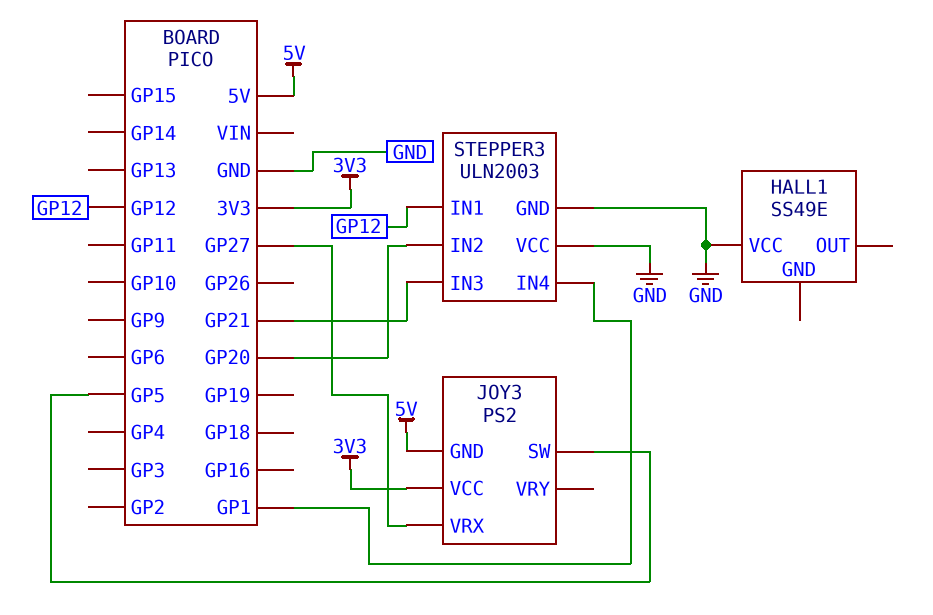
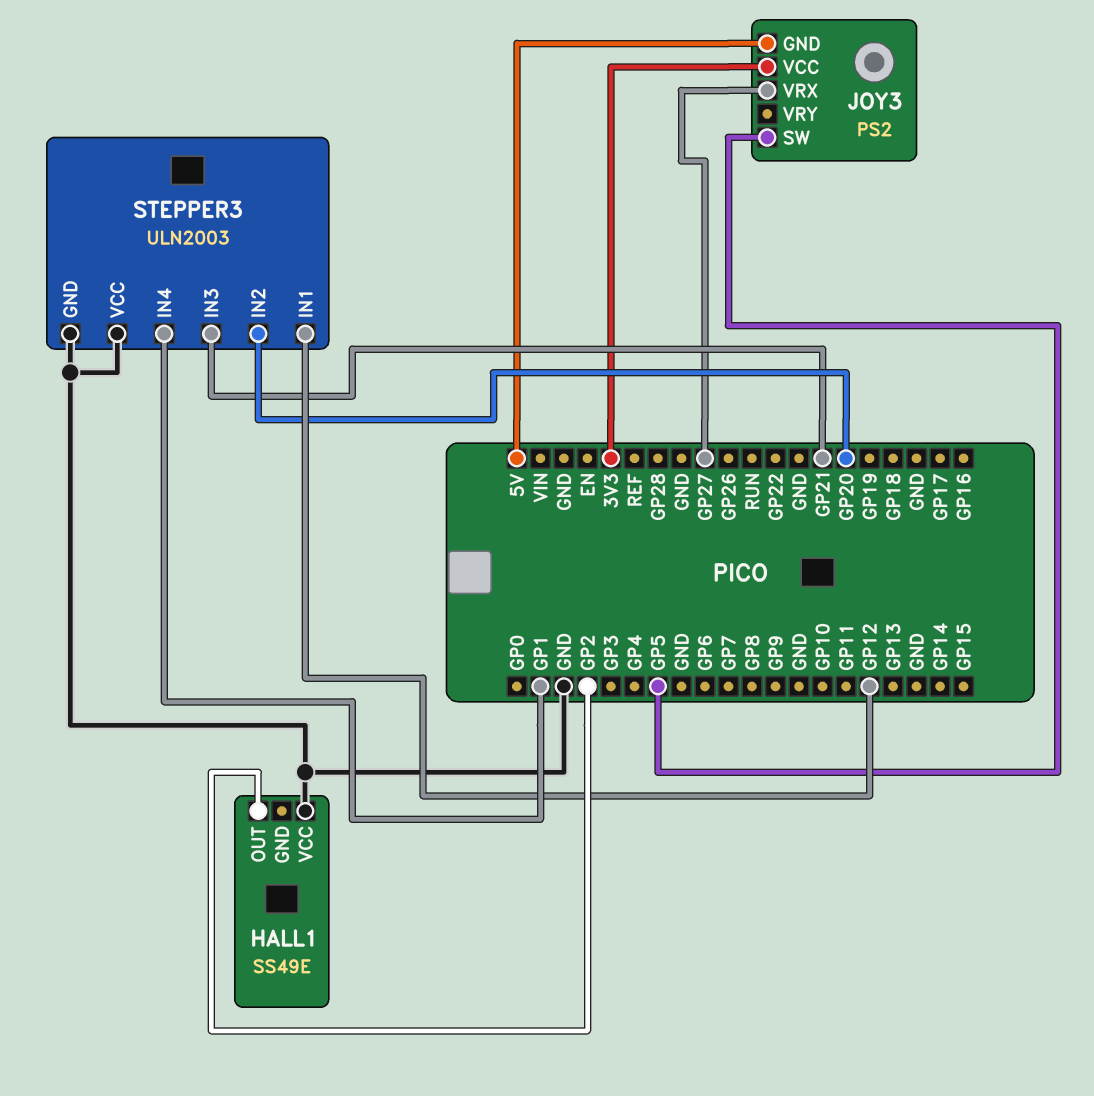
HALL1 pin OUT: none -> GP2

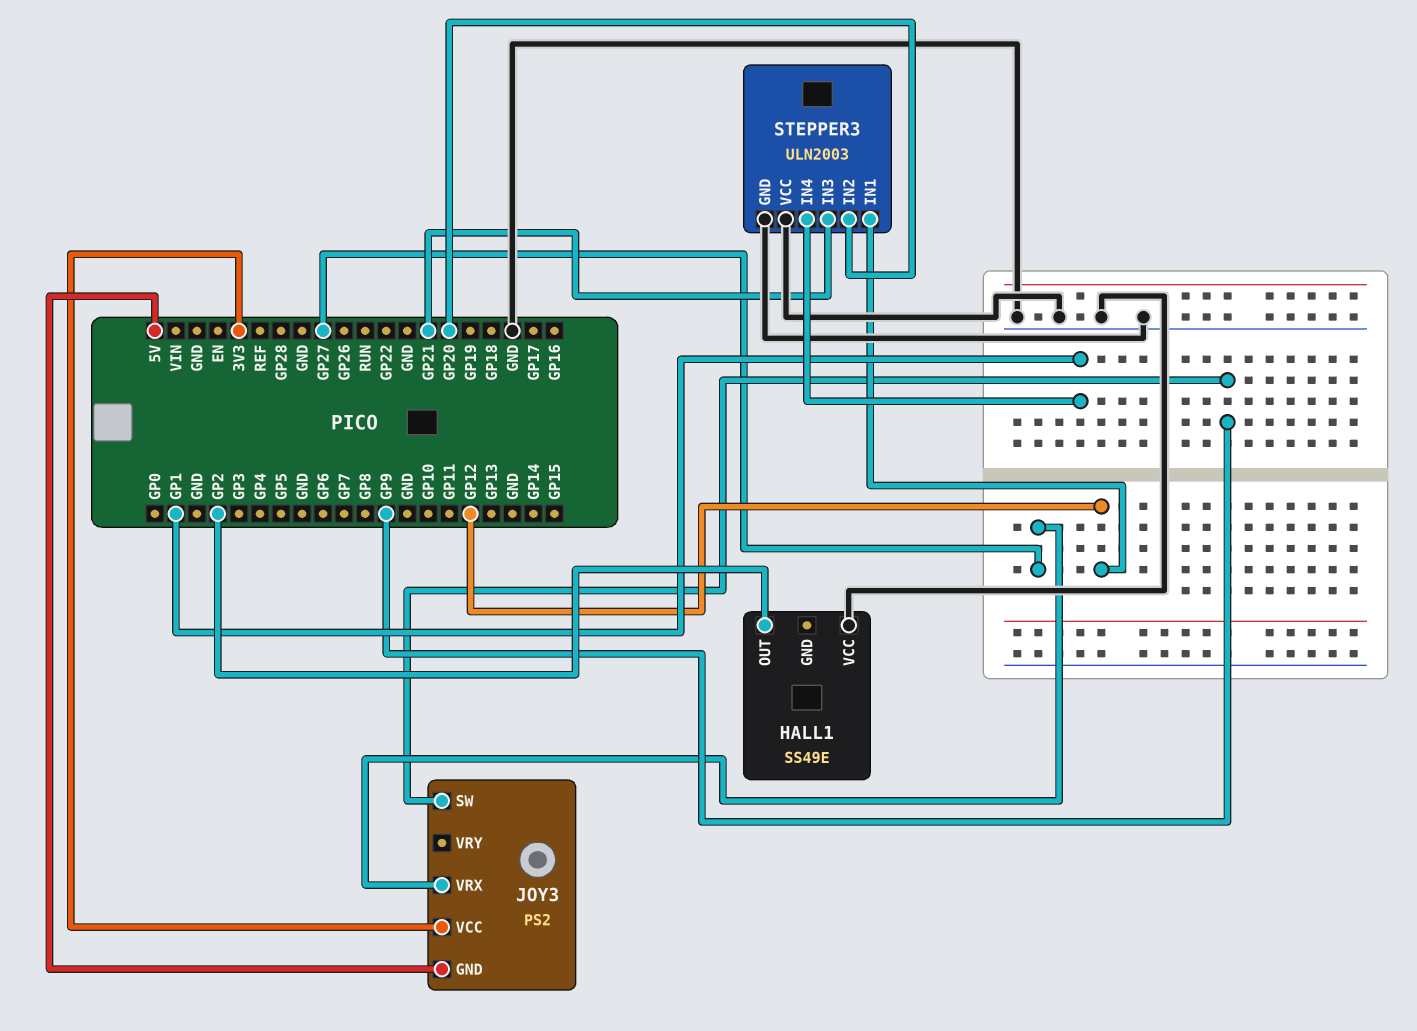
JOY3 pin SW: GP5 -> GP9

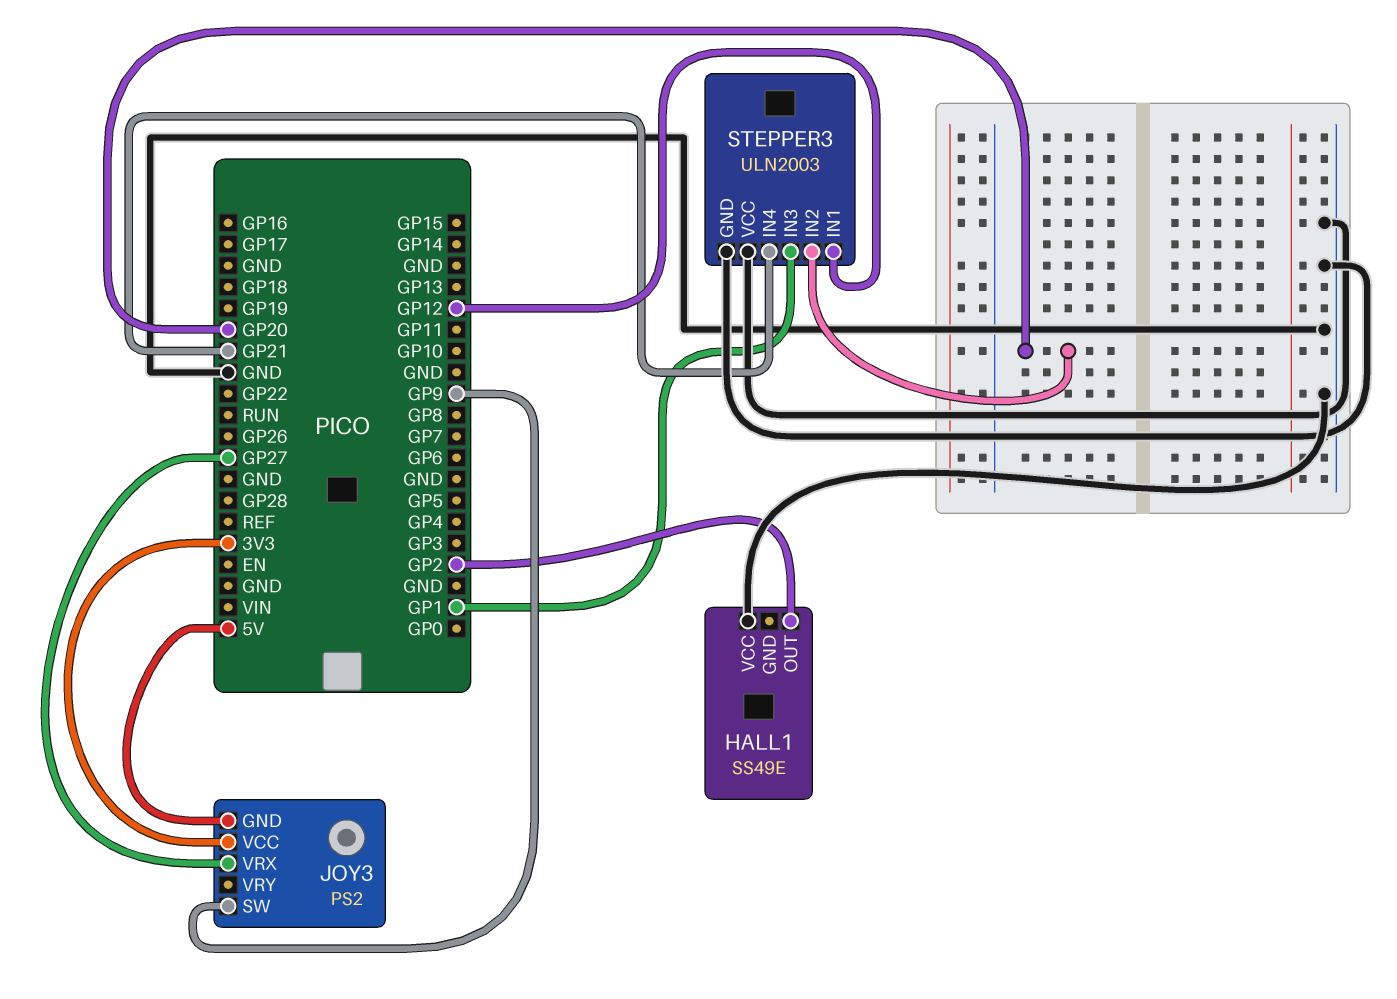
STEPPER3 pin IN3: GP21 -> GP1
STEPPER3 pin IN4: GP1 -> GP21

